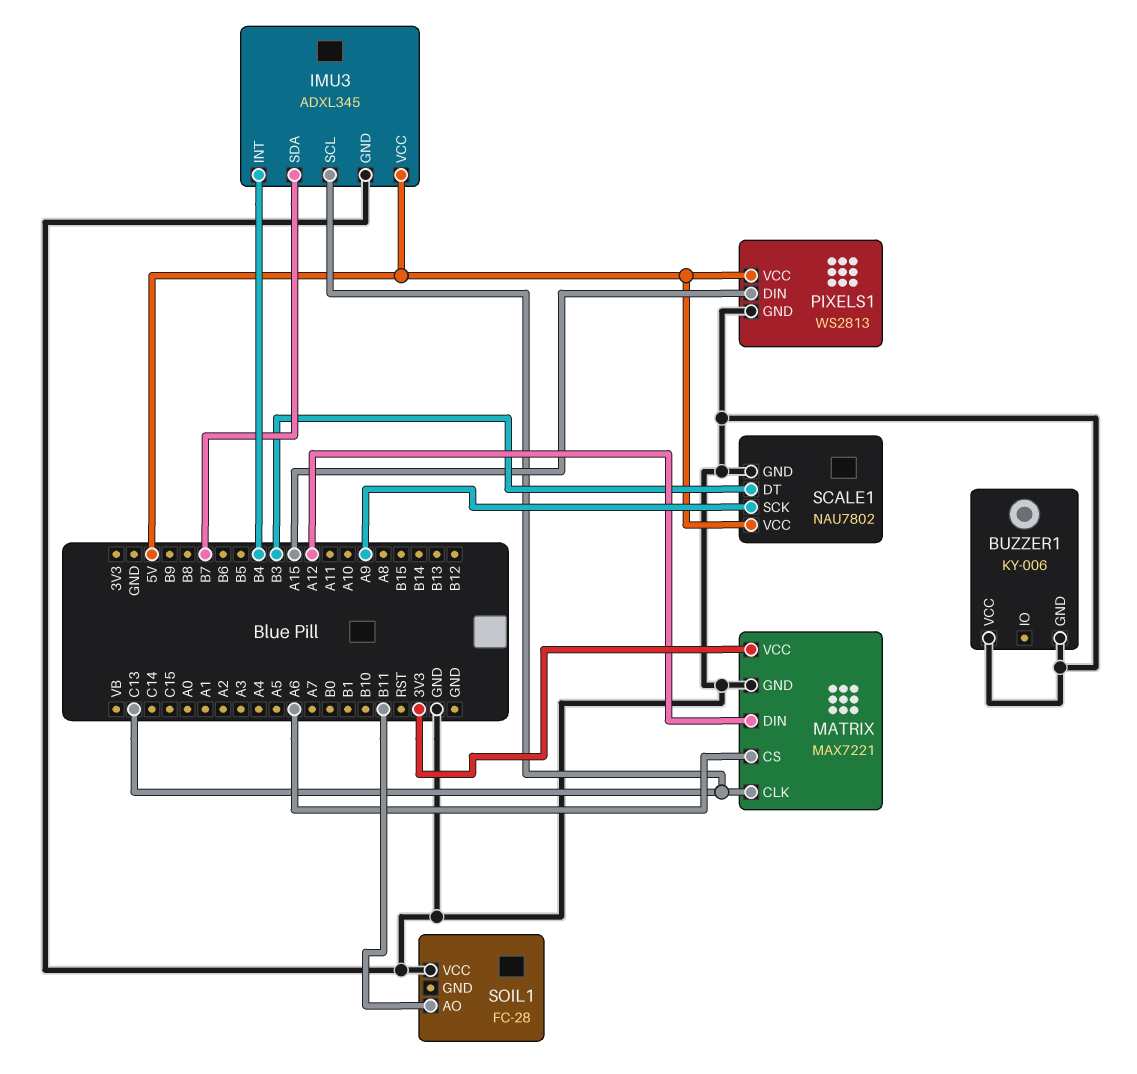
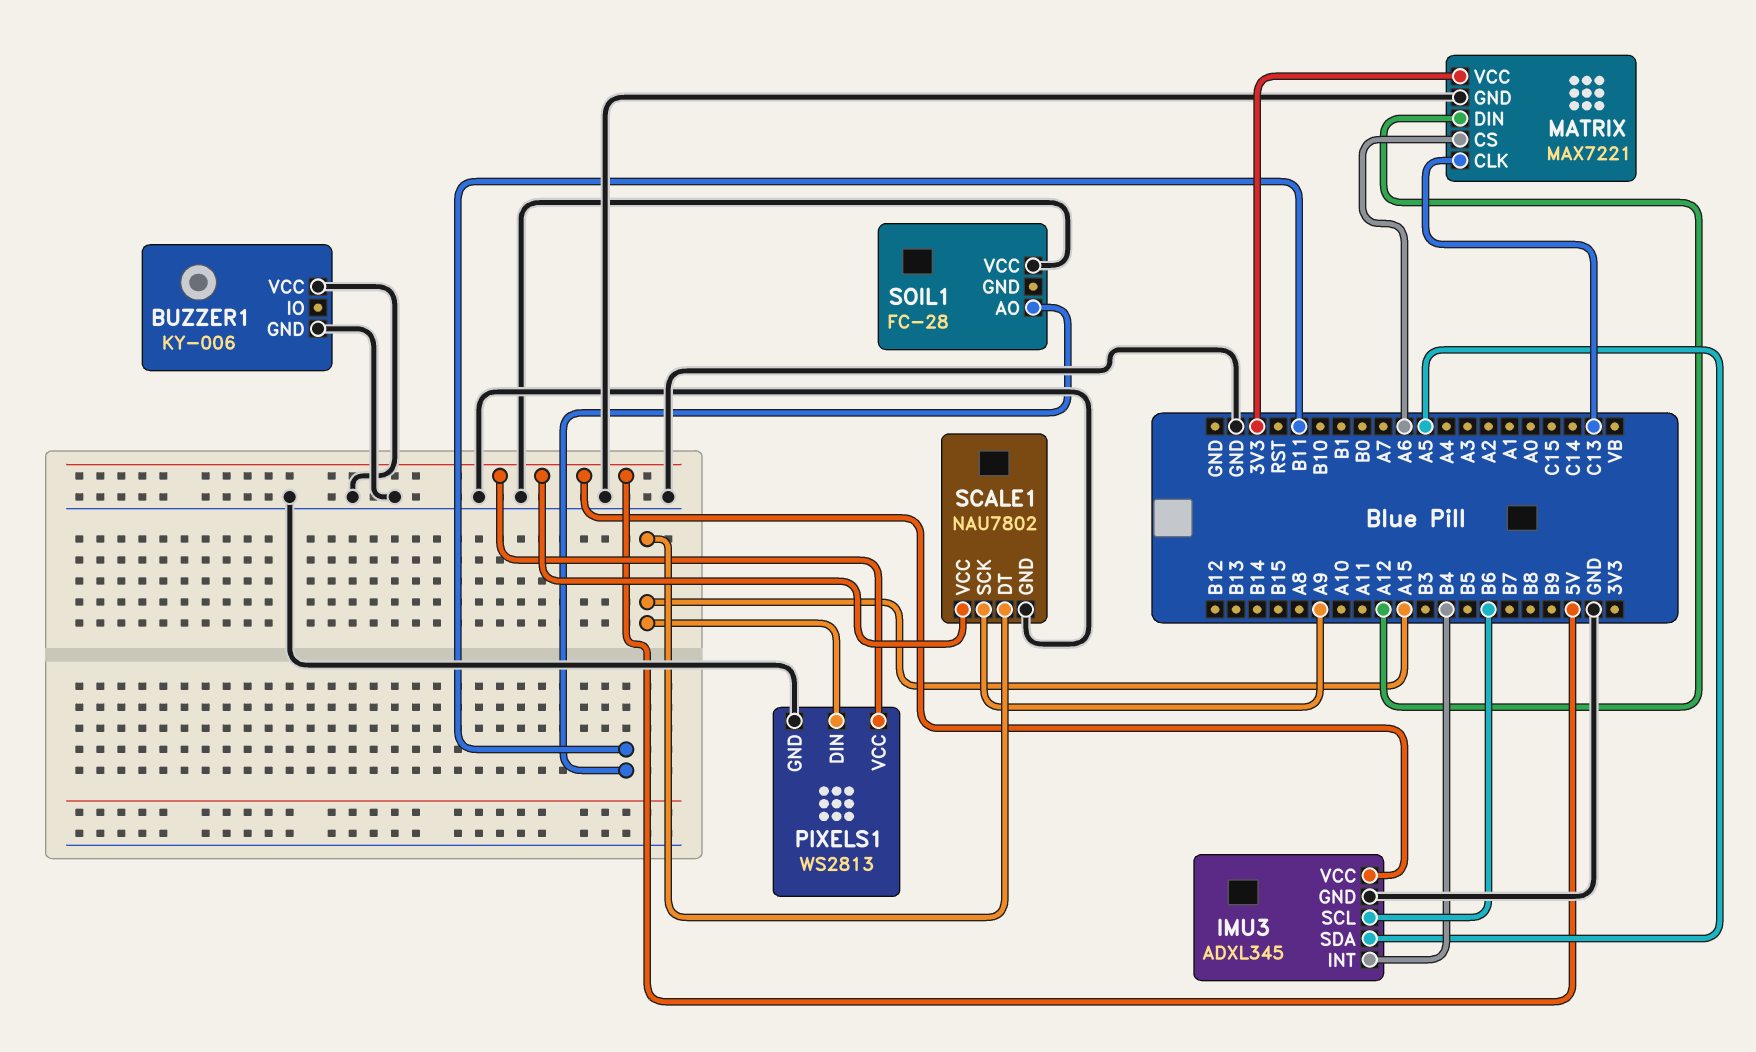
IMU3 pin SCL: C13 -> B6
IMU3 pin SDA: B7 -> A5
SCALE1 pin DT: B3 -> A15

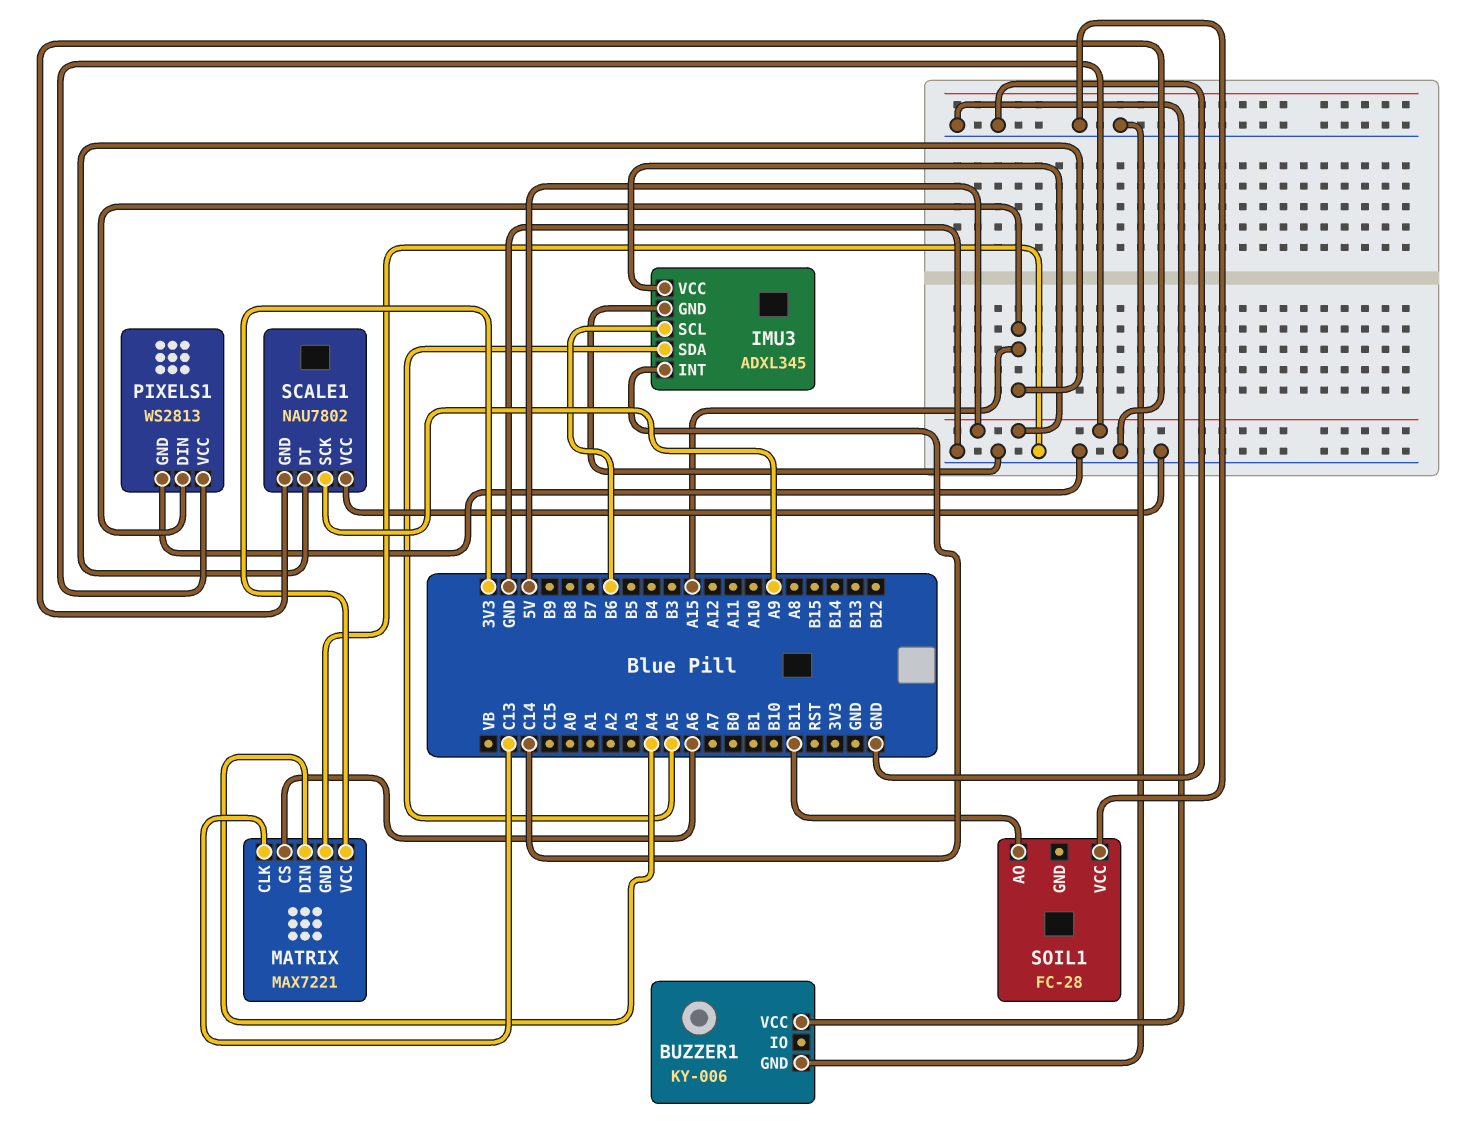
IMU3 pin INT: B4 -> C14
MATRIX pin DIN: A12 -> A4
SCALE1 pin VCC: 5V -> GND

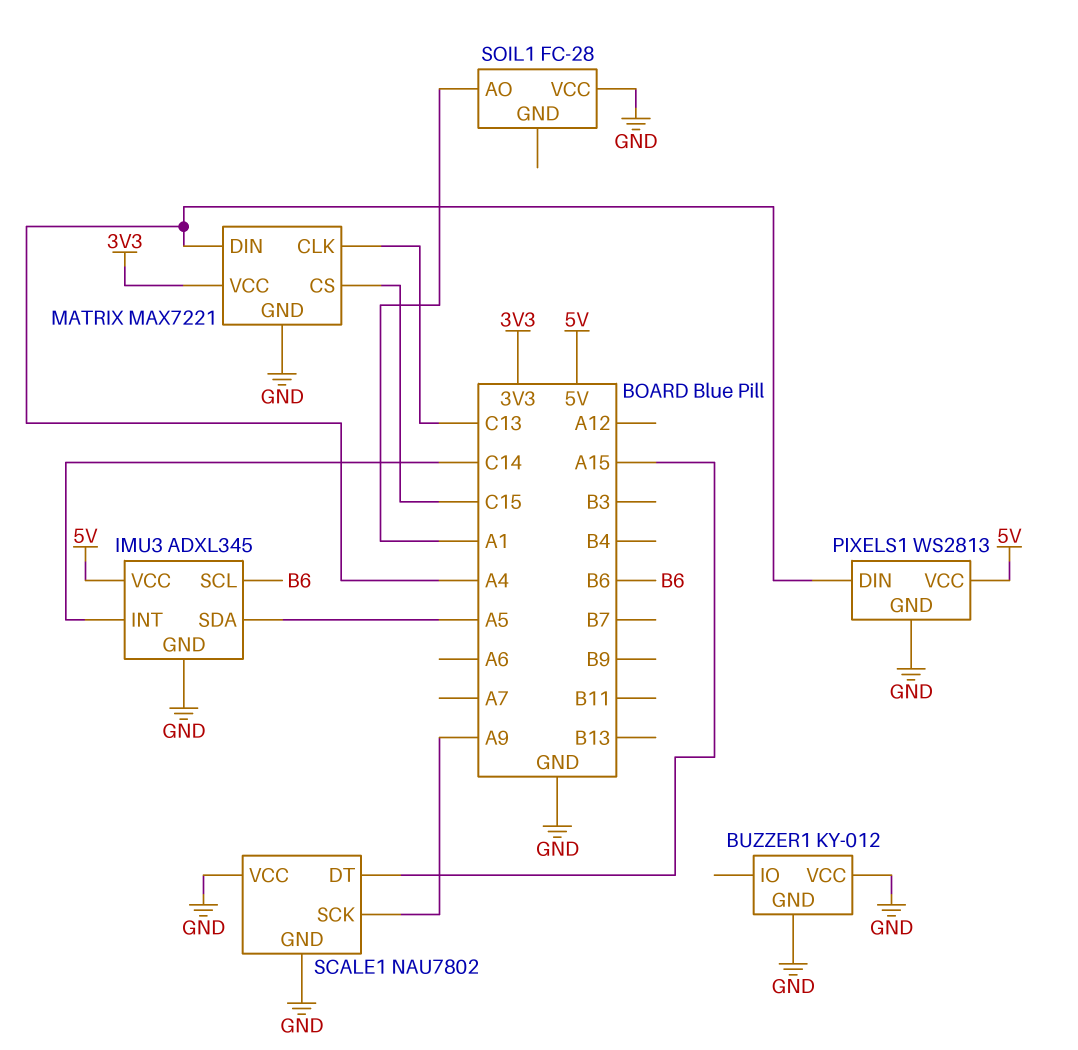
BUZZER1: KY-006 -> KY-012
MATRIX pin CS: A6 -> C15
PIXELS1 pin DIN: A15 -> A4
SOIL1 pin AO: B11 -> A1

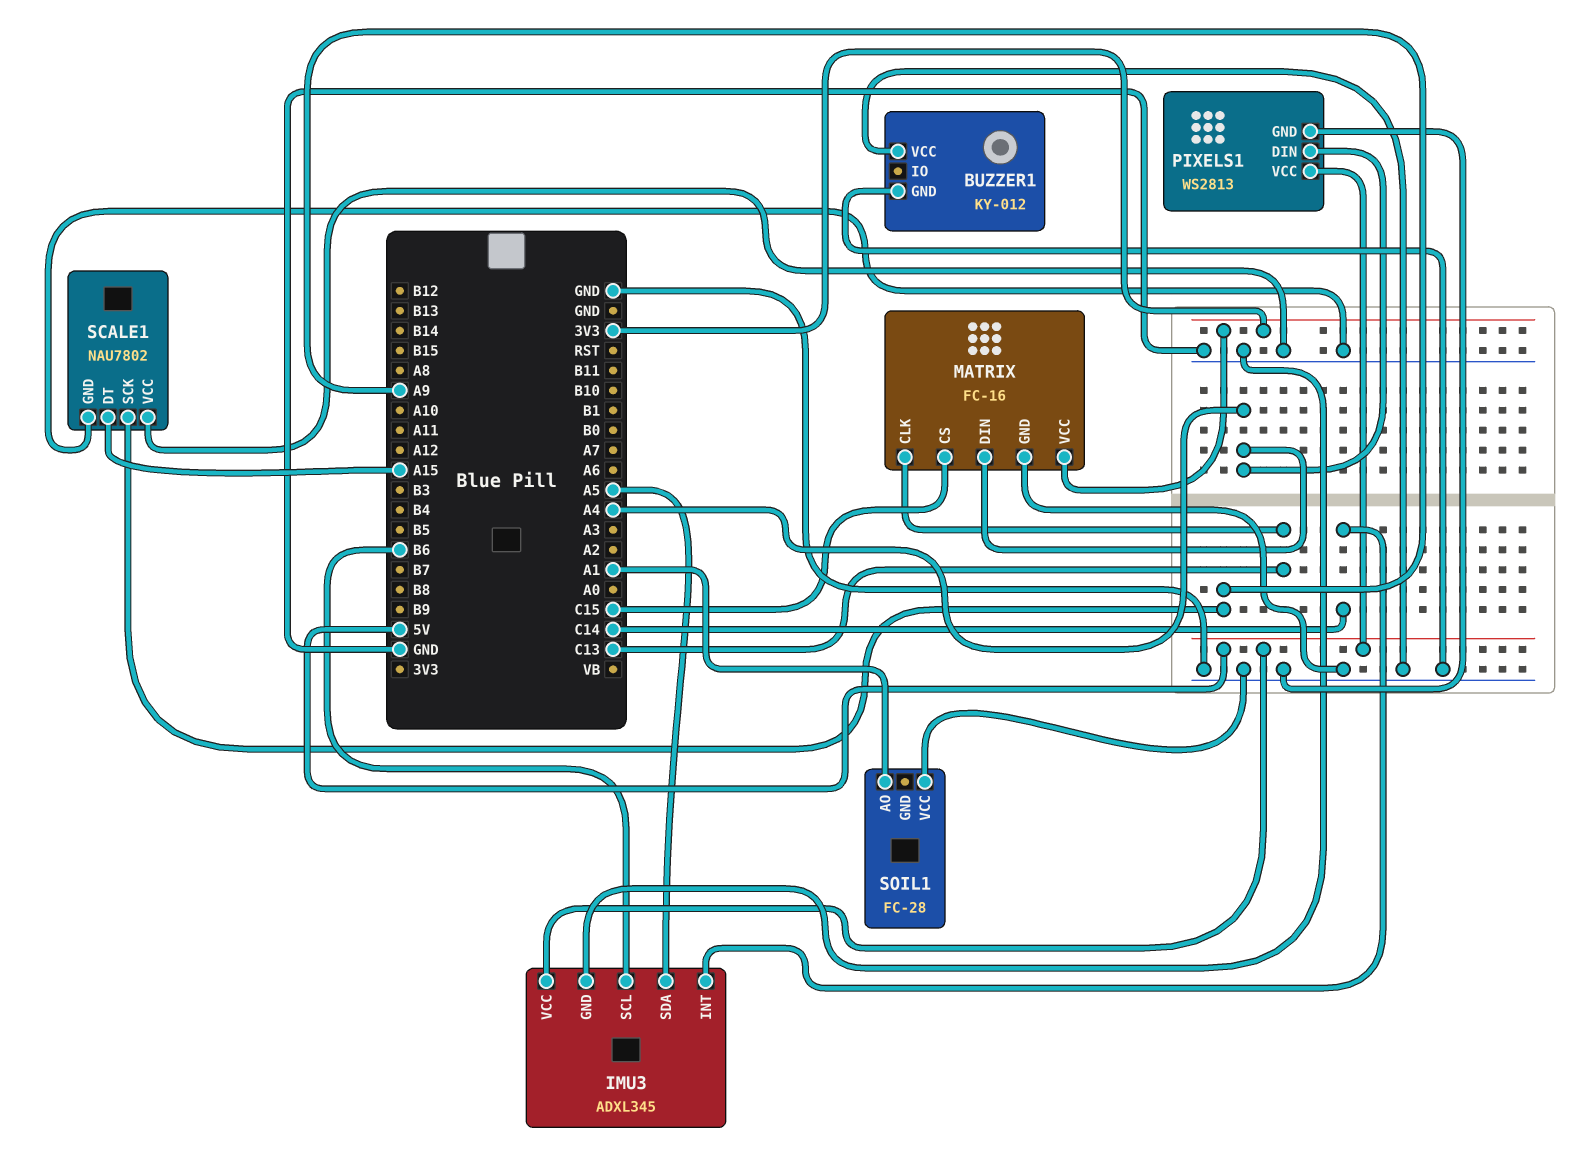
MATRIX: MAX7221 -> FC-16

